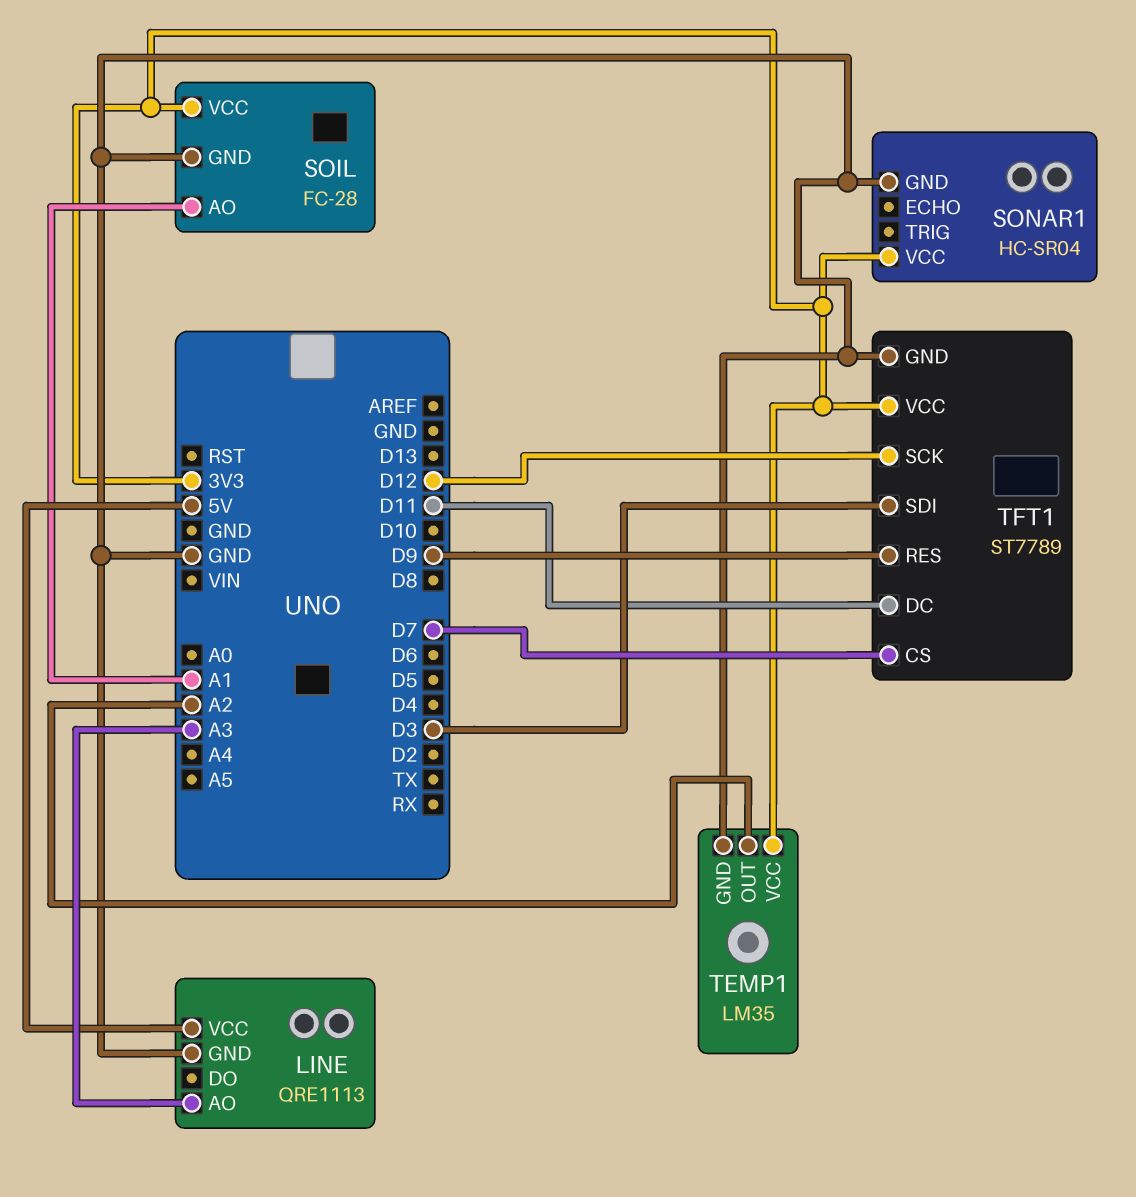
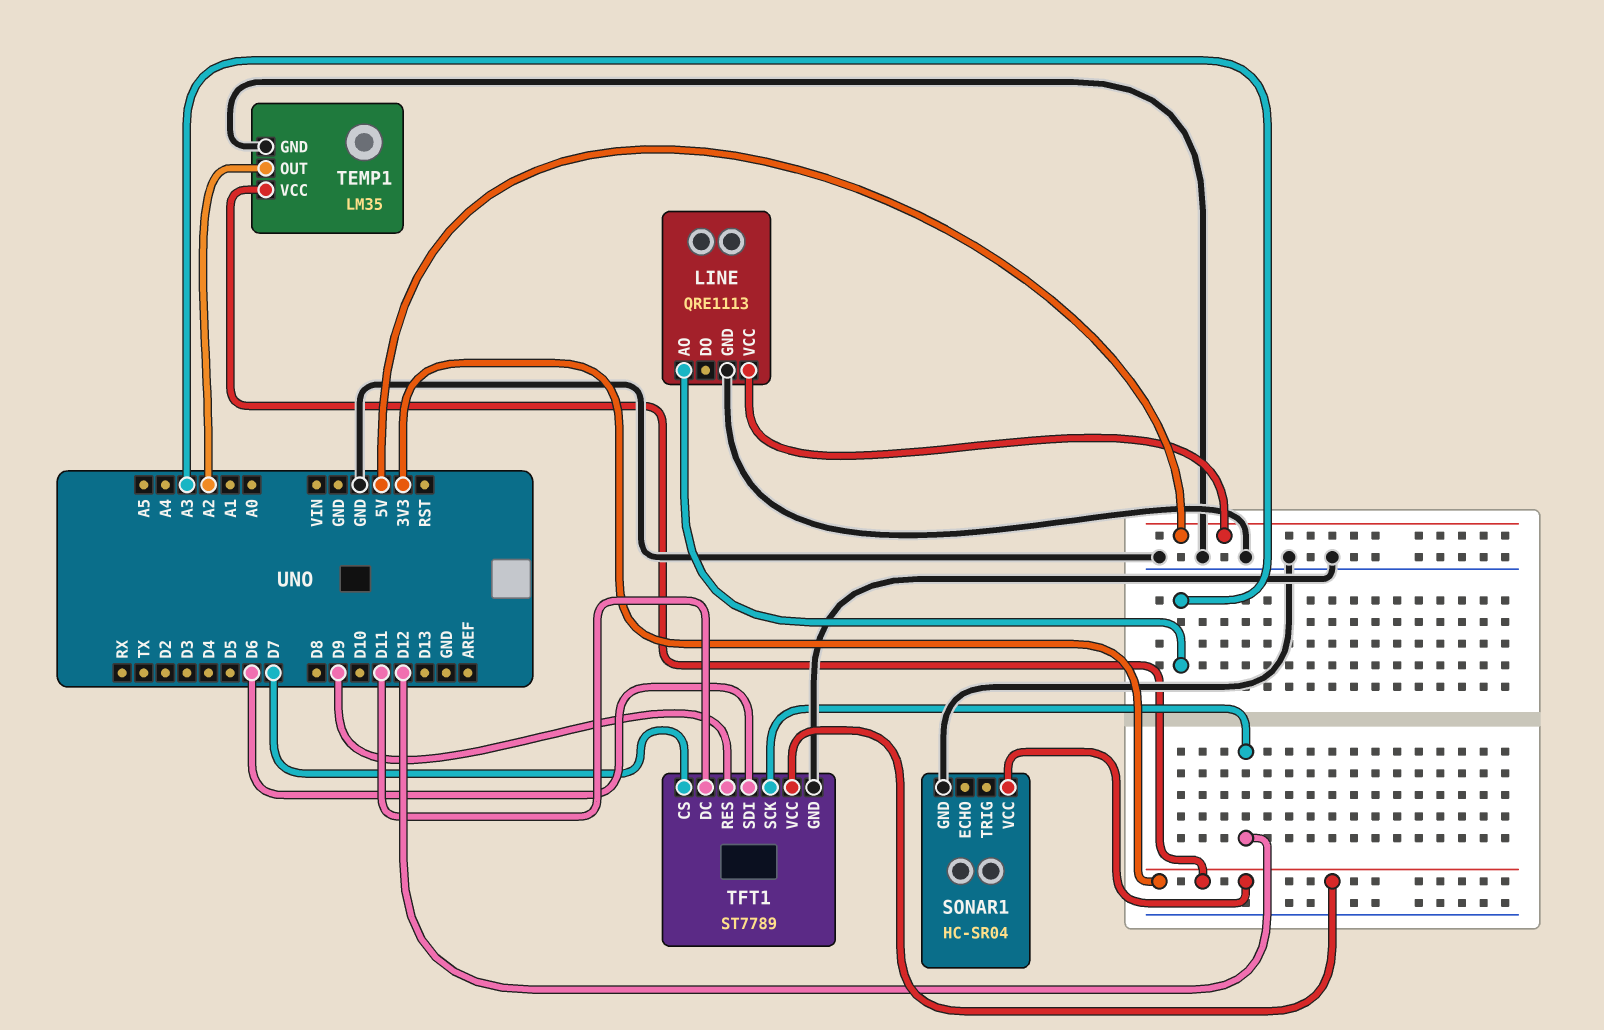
SOIL: FC-28 -> none
SOIL pin AO: A1 -> none
SOIL pin GND: GND -> none
SOIL pin VCC: 3V3 -> none
TFT1 pin SDI: D3 -> D6

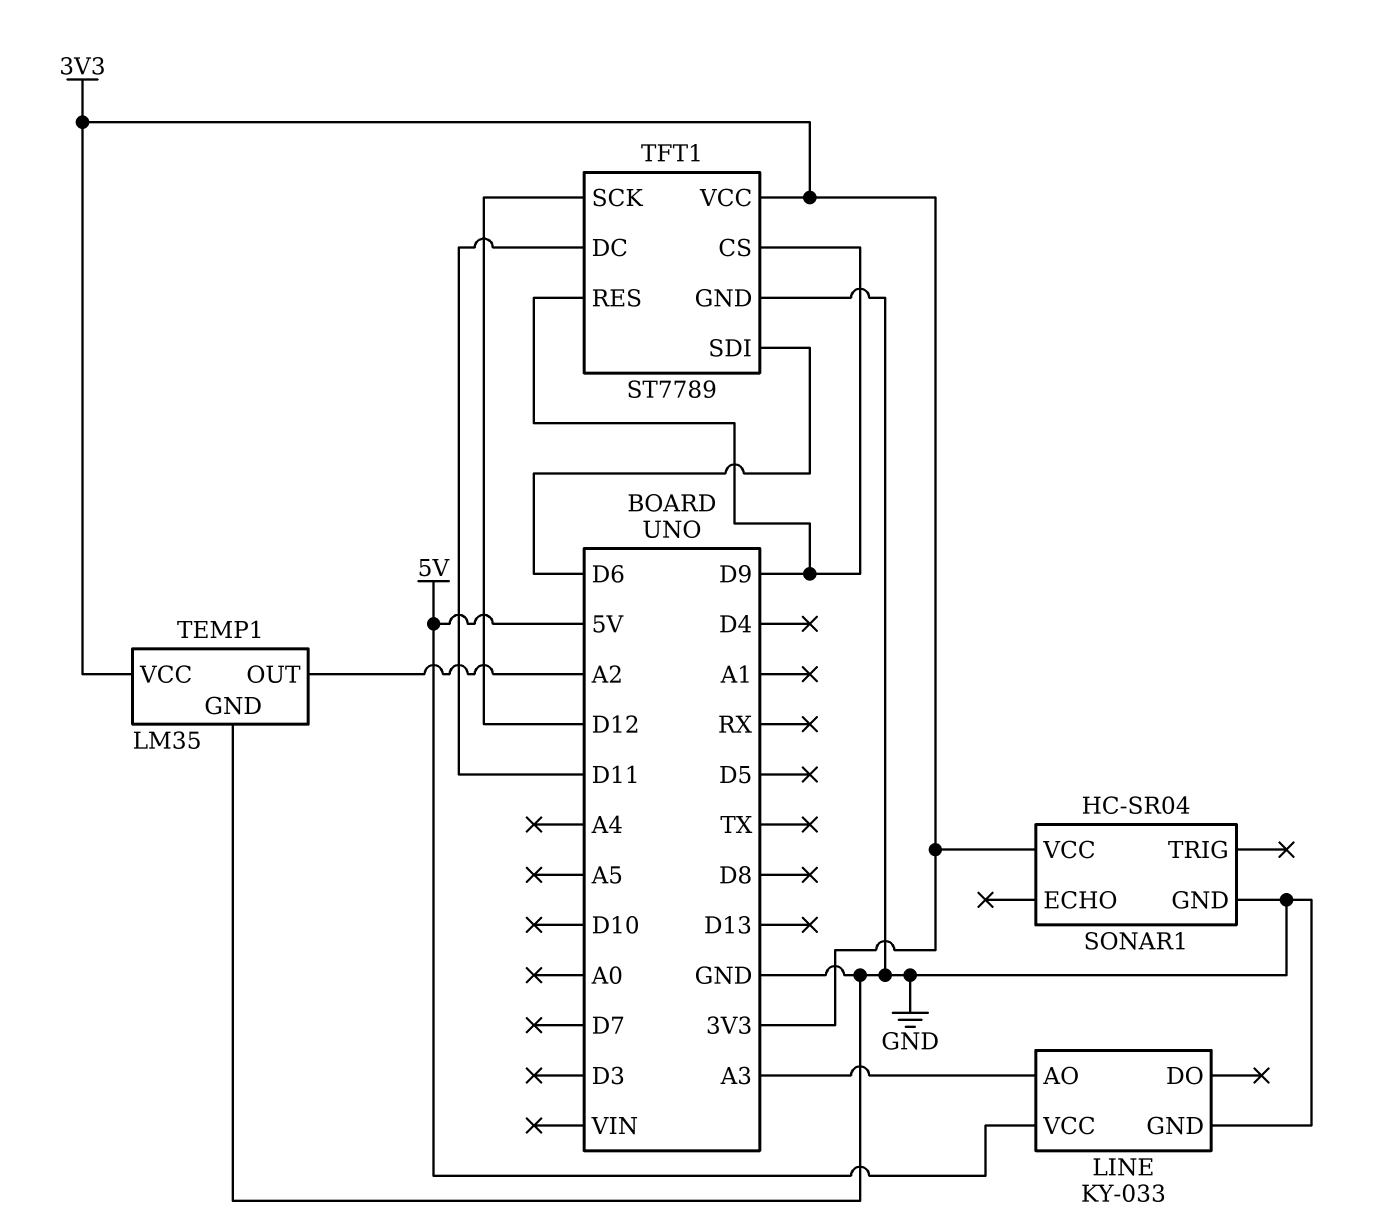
LINE: QRE1113 -> KY-033
TFT1 pin CS: D7 -> D9

